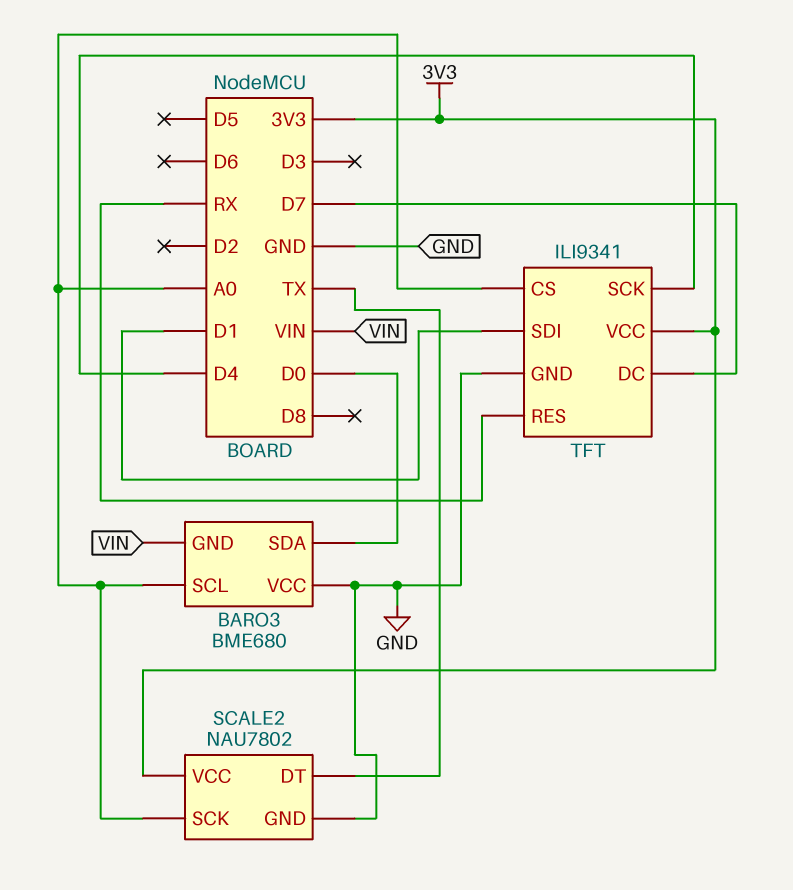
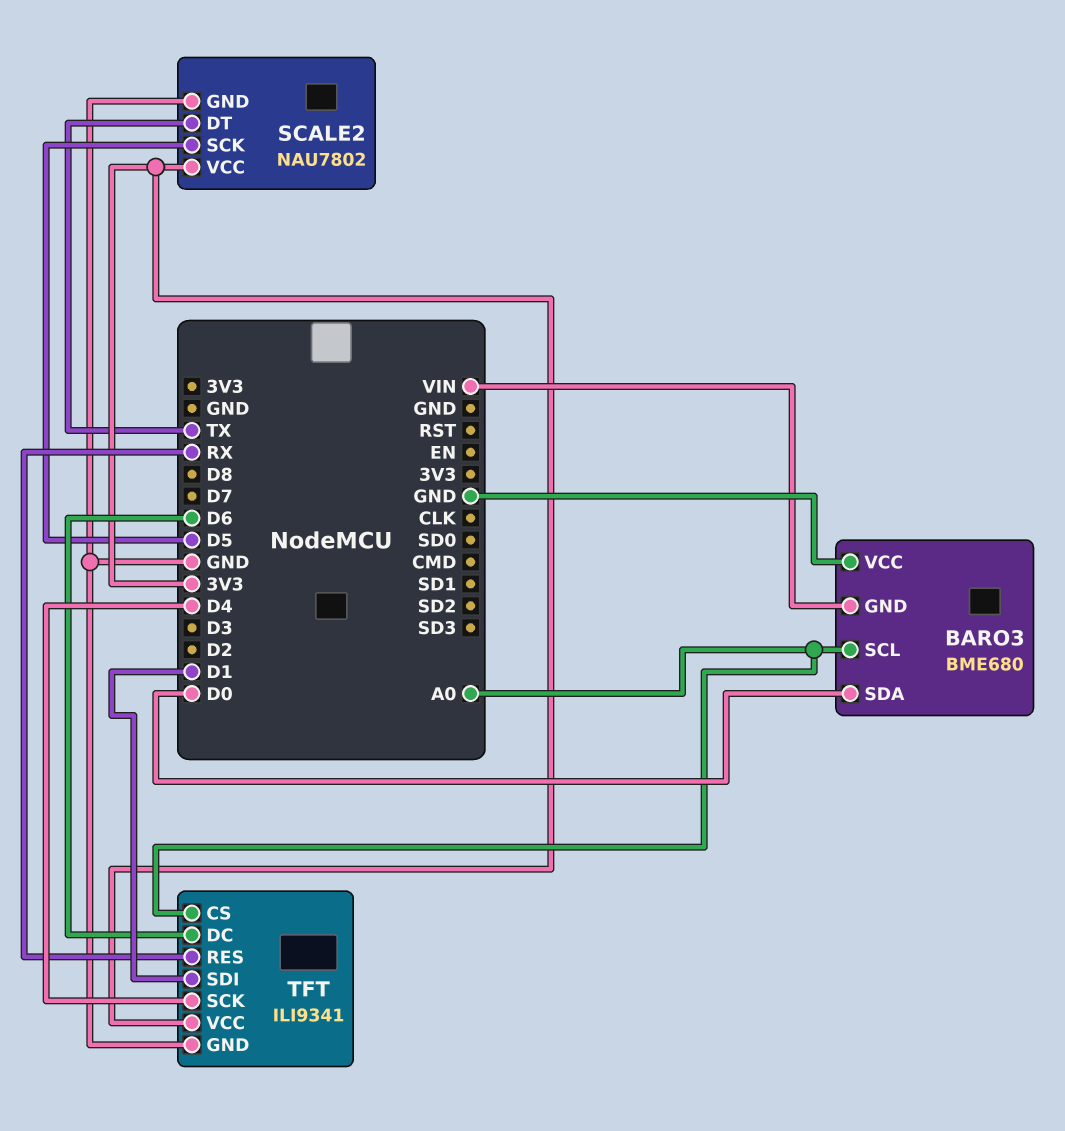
SCALE2 pin SCK: A0 -> D5
TFT pin DC: D7 -> D6

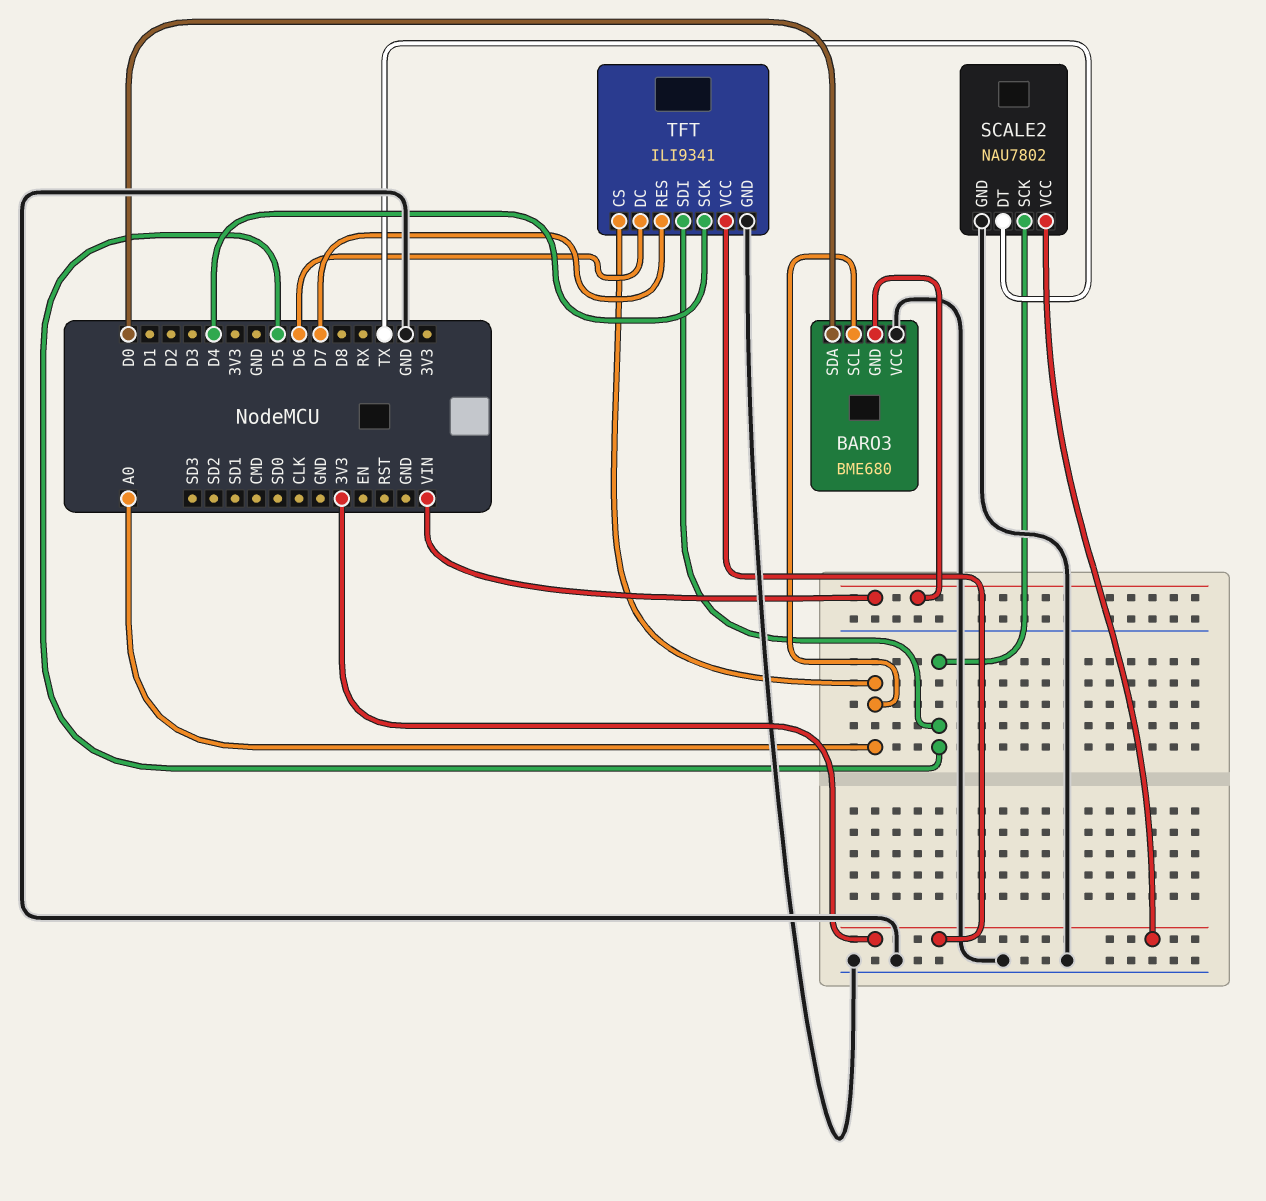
TFT pin RES: RX -> D7
TFT pin SDI: D1 -> D5

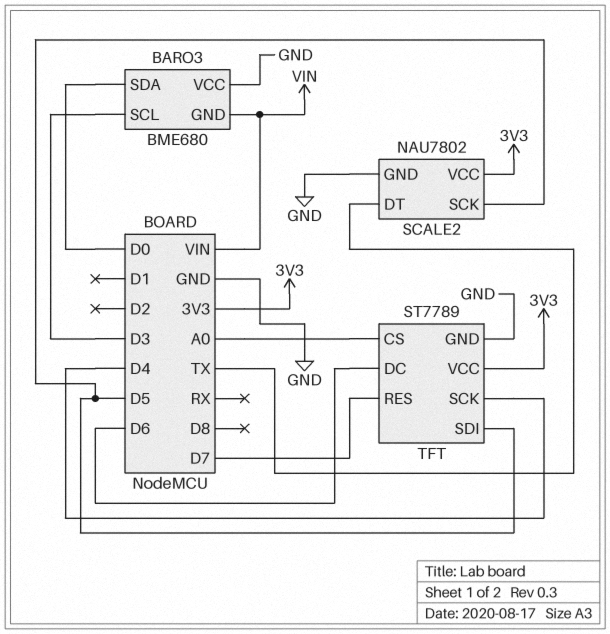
BARO3 pin SCL: A0 -> D3
TFT: ILI9341 -> ST7789

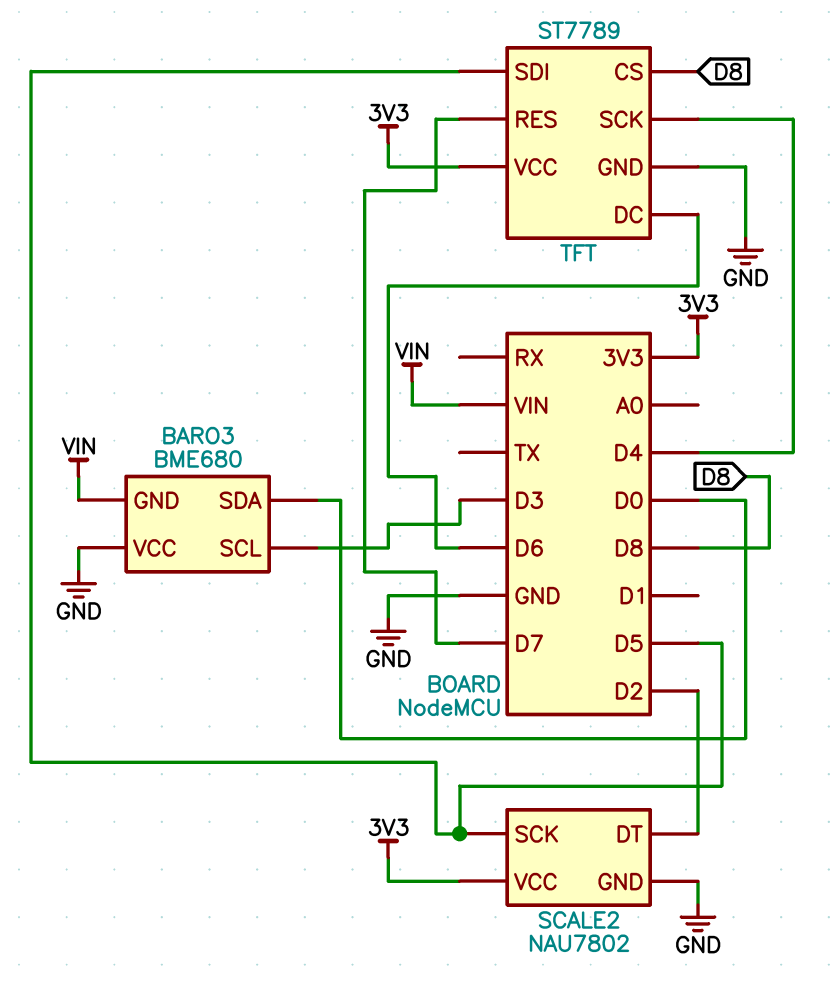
SCALE2 pin DT: TX -> D2
TFT pin CS: A0 -> D8

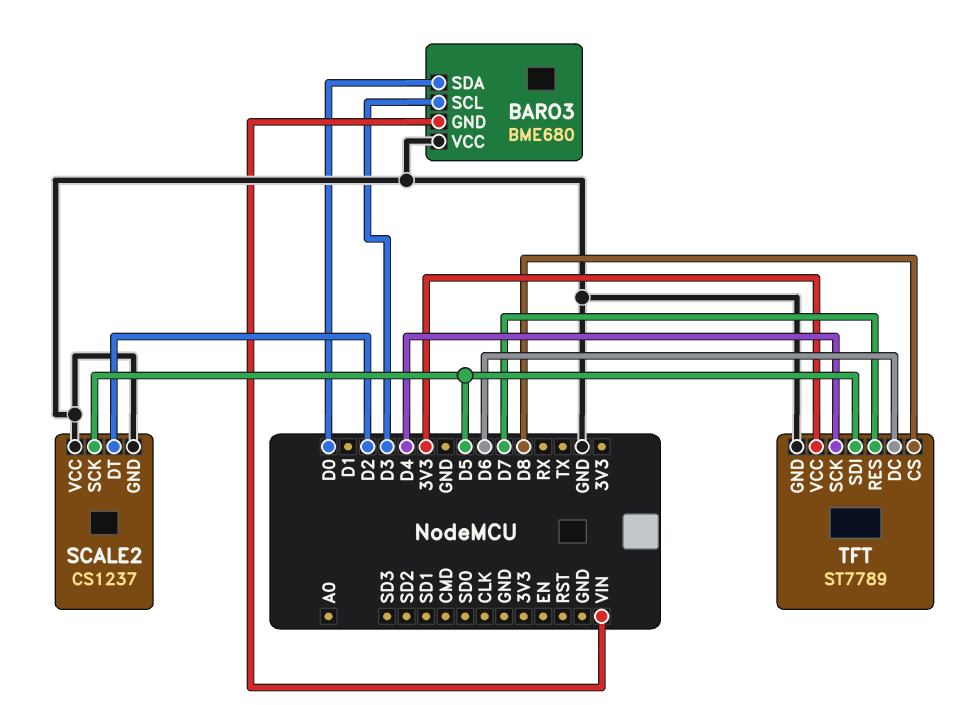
SCALE2: NAU7802 -> CS1237
SCALE2 pin VCC: 3V3 -> GND

